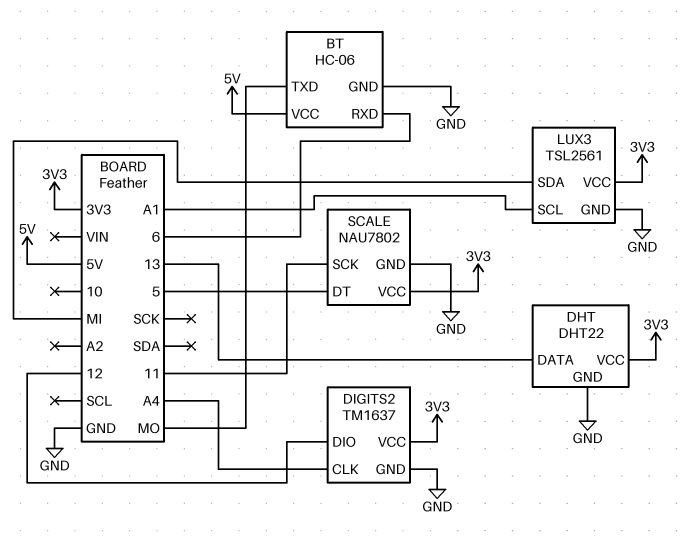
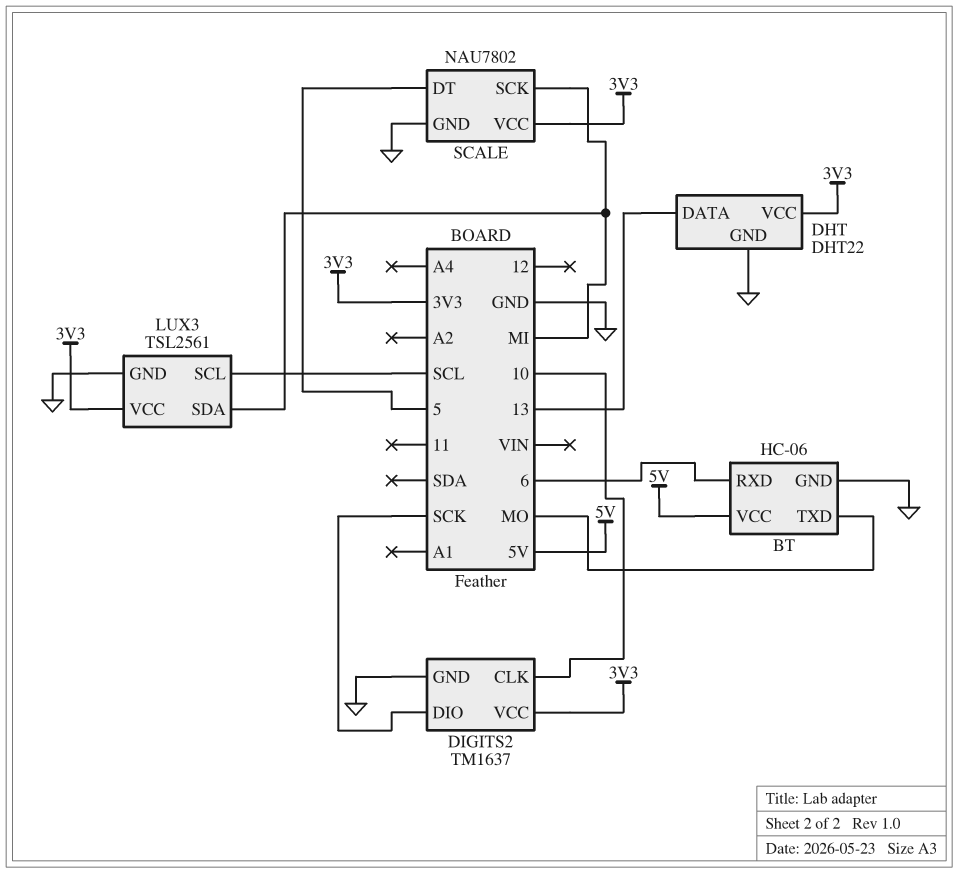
DIGITS2 pin CLK: A4 -> 10
DIGITS2 pin DIO: 12 -> SCK
LUX3 pin SCL: A1 -> SCL
SCALE pin SCK: 11 -> MI

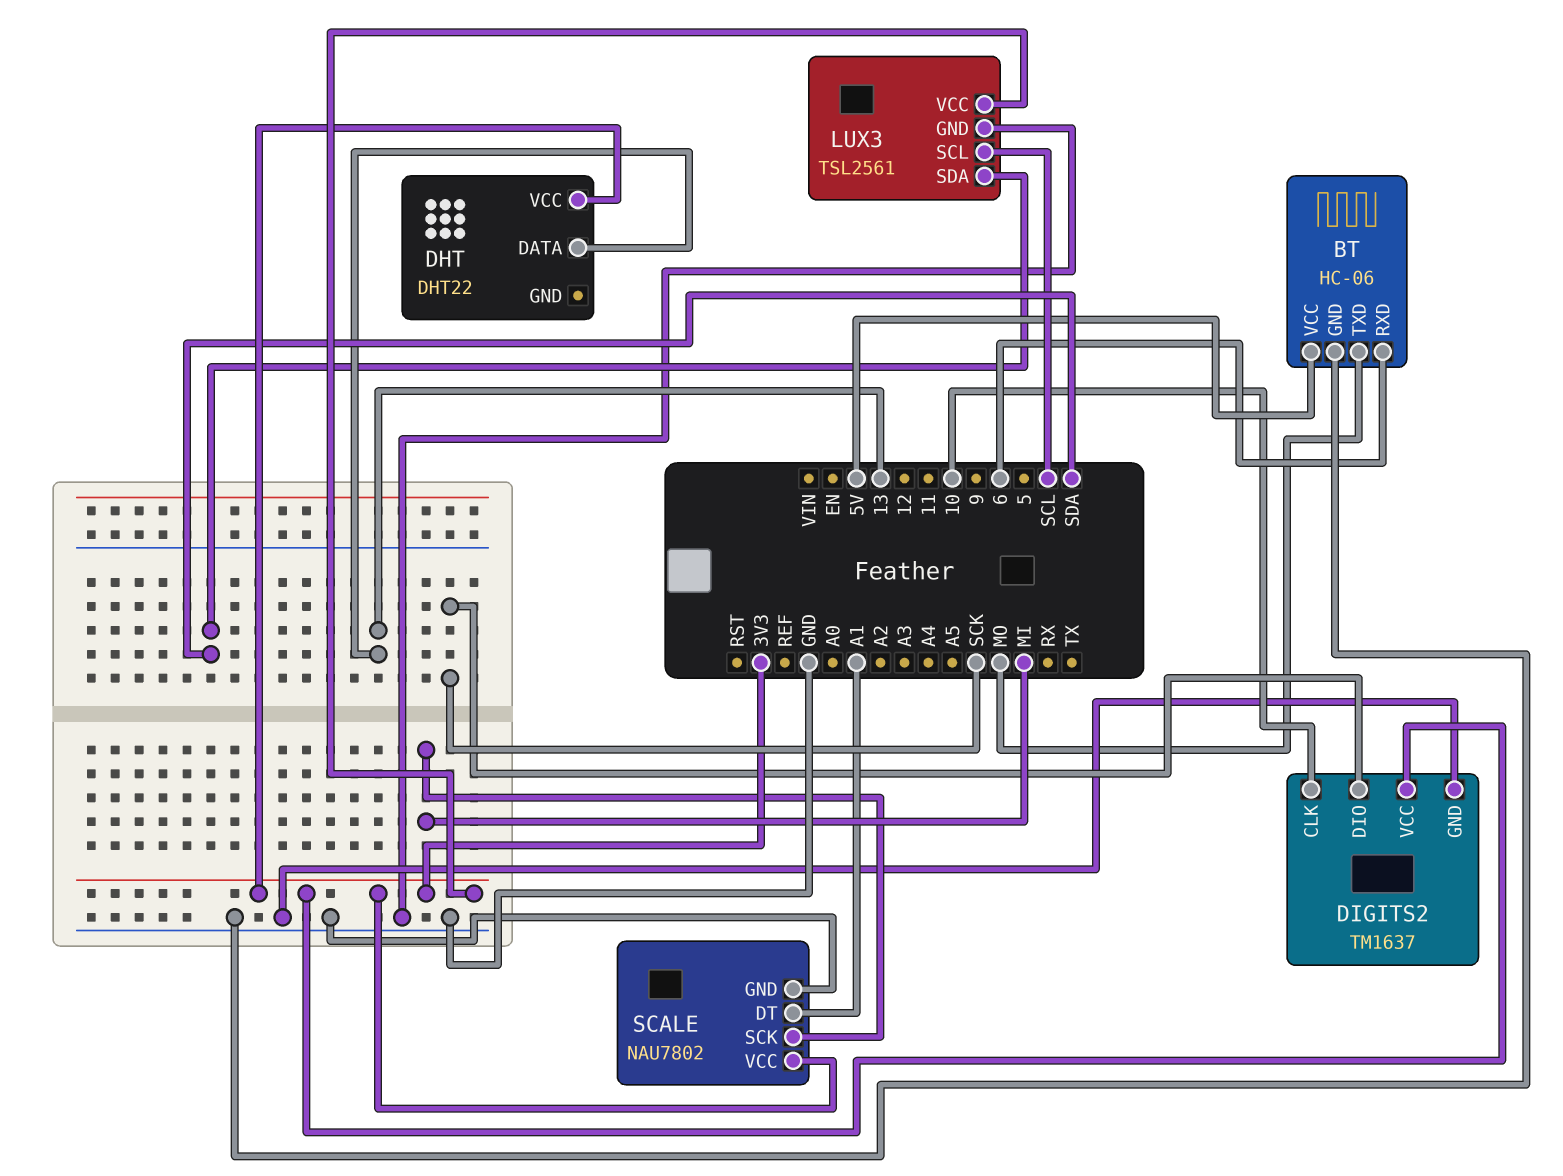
DHT pin GND: GND -> none
LUX3 pin SDA: MI -> SDA
SCALE pin DT: 5 -> A1

